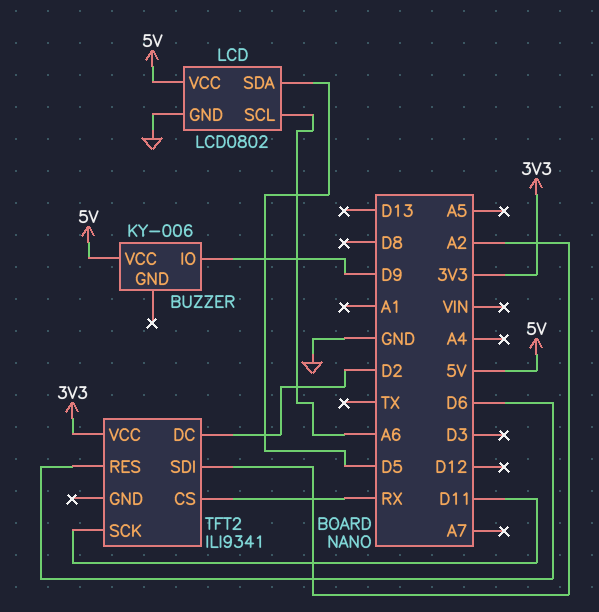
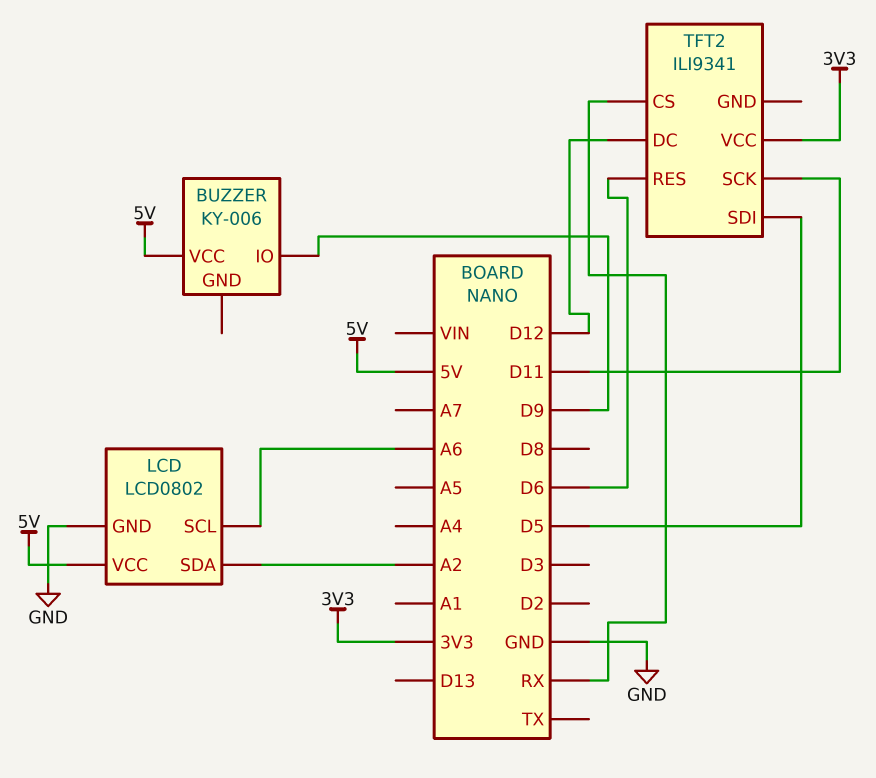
LCD pin SDA: D5 -> A2
TFT2 pin DC: D2 -> D12
TFT2 pin SDI: A2 -> D5

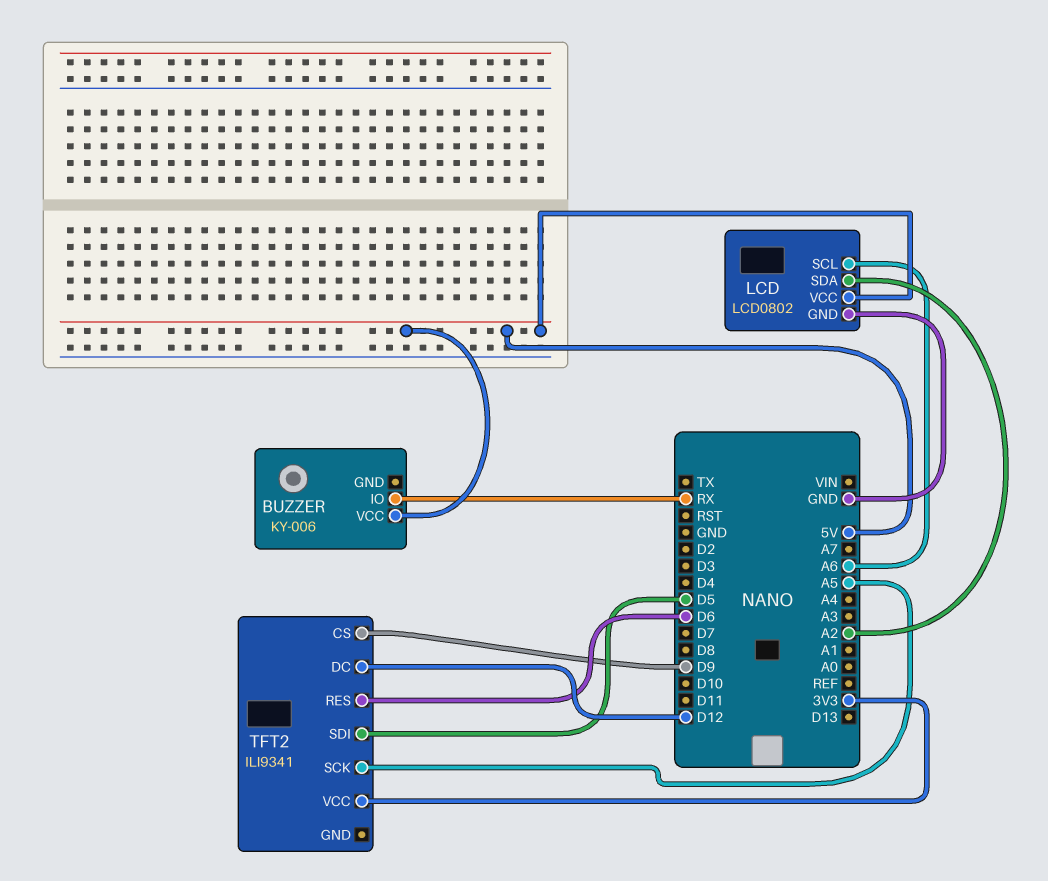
BUZZER pin IO: D9 -> RX
TFT2 pin CS: RX -> D9
TFT2 pin SCK: D11 -> A5

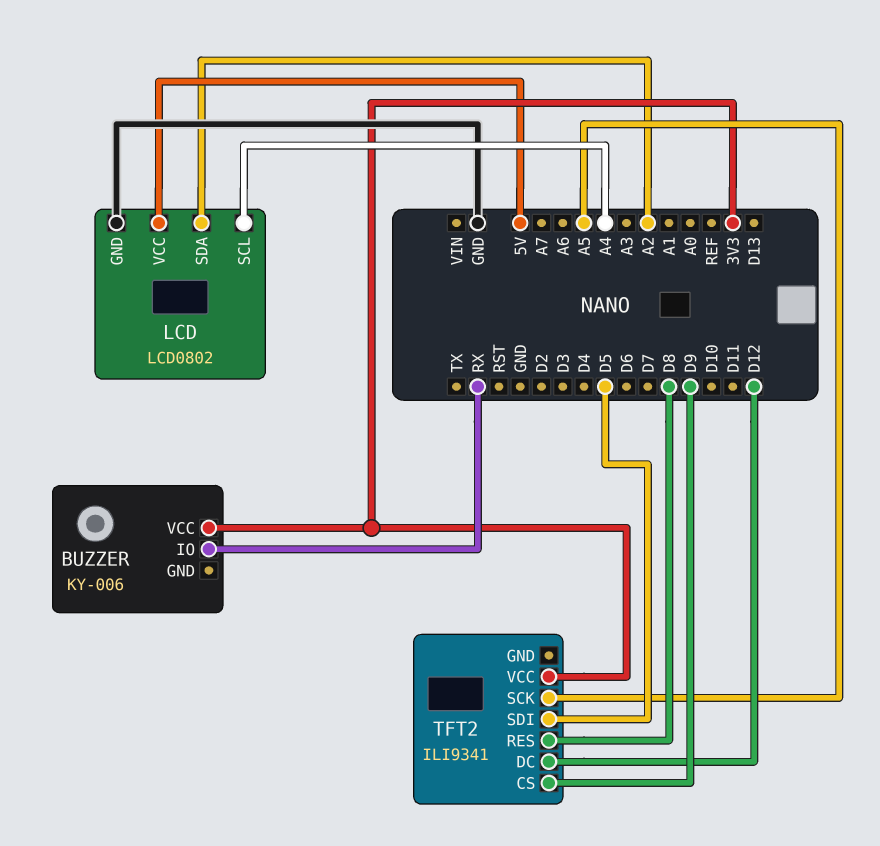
BUZZER pin VCC: 5V -> 3V3
LCD pin SCL: A6 -> A4
TFT2 pin RES: D6 -> D8

